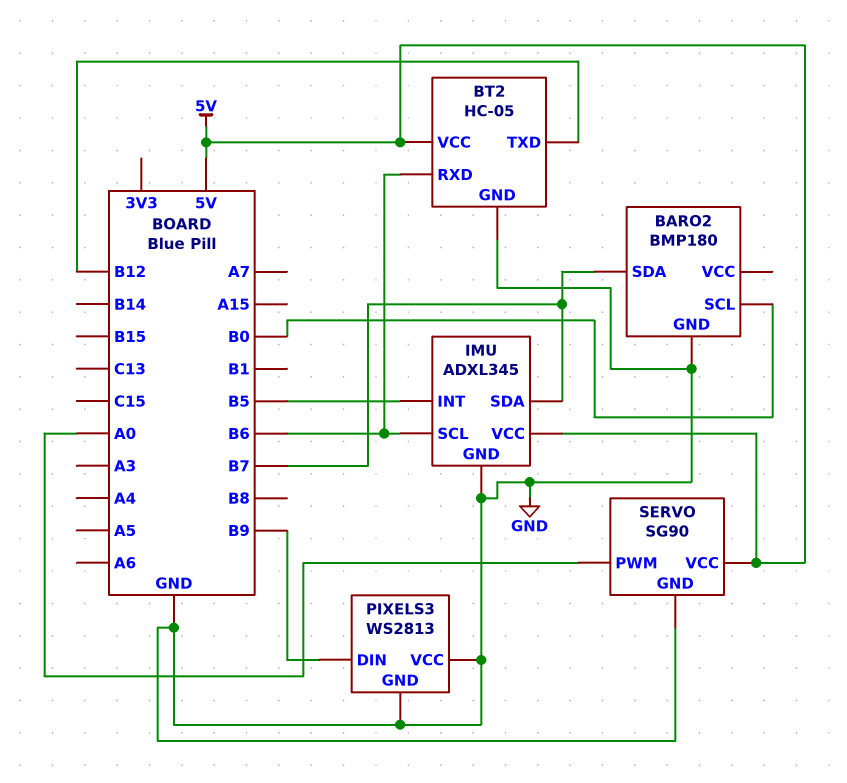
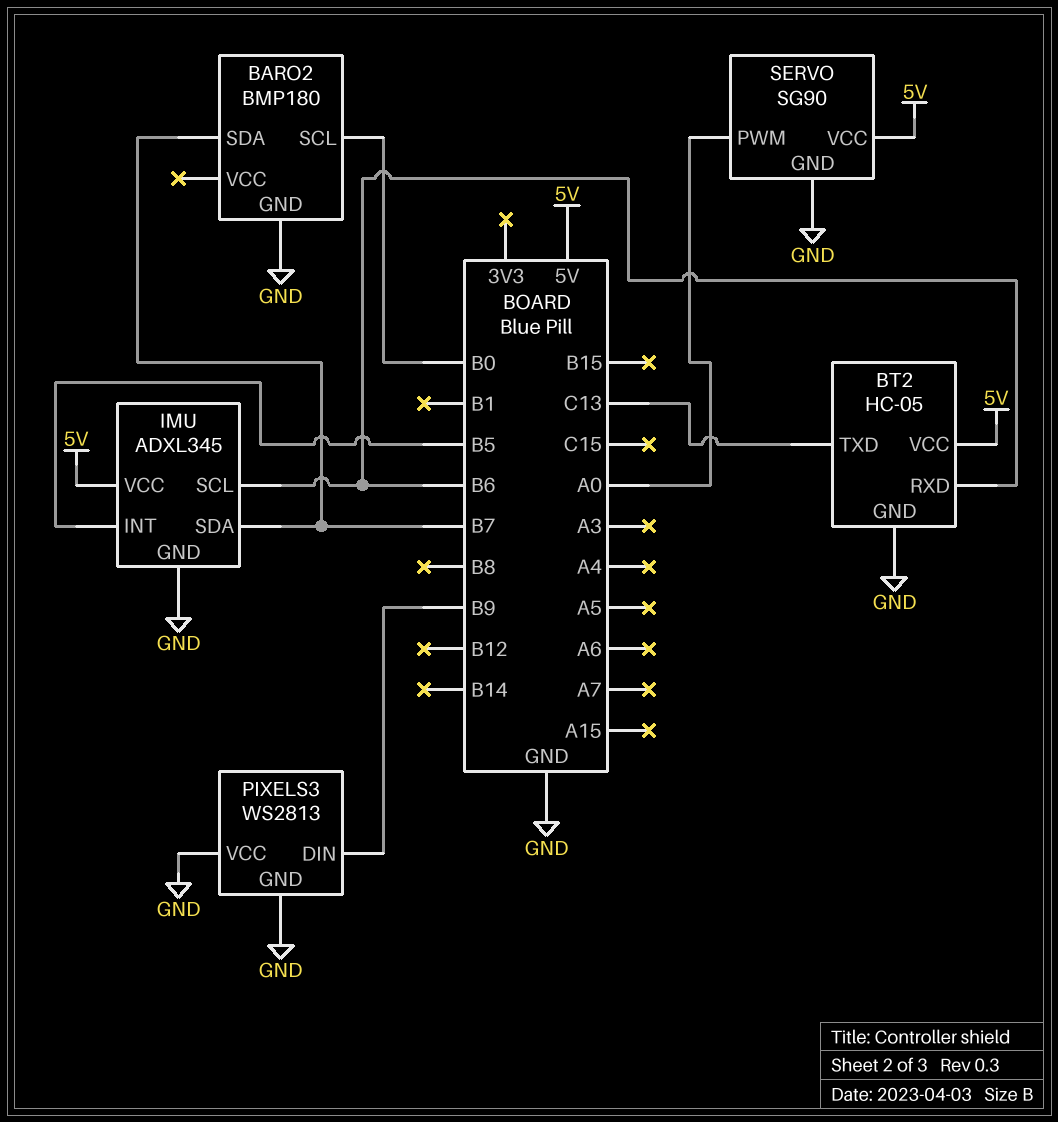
BT2 pin TXD: B12 -> C13

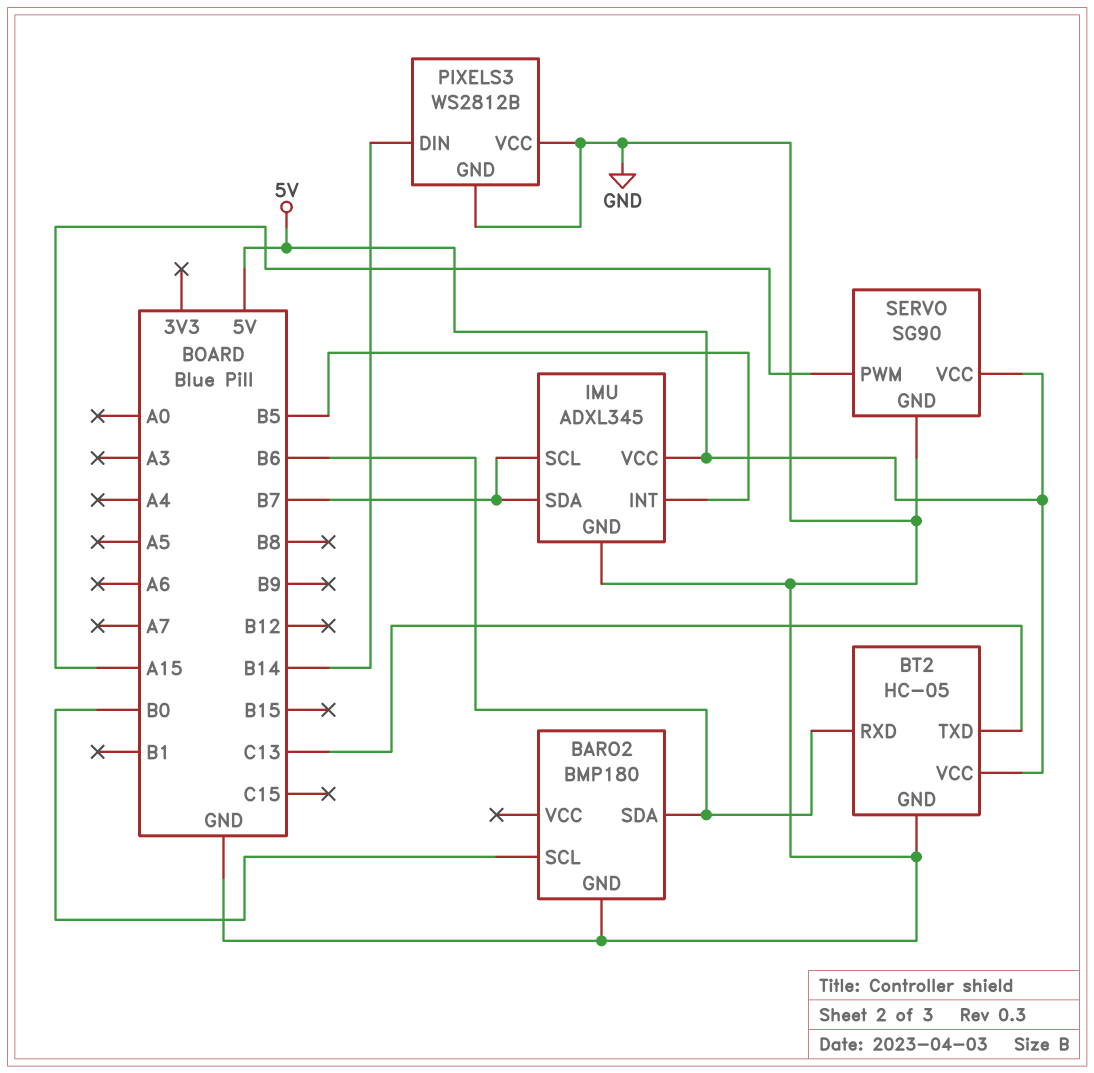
BARO2 pin SDA: B7 -> B6
IMU pin SCL: B6 -> B7
PIXELS3: WS2813 -> WS2812B
PIXELS3 pin DIN: B9 -> B14
SERVO pin PWM: A0 -> A15

